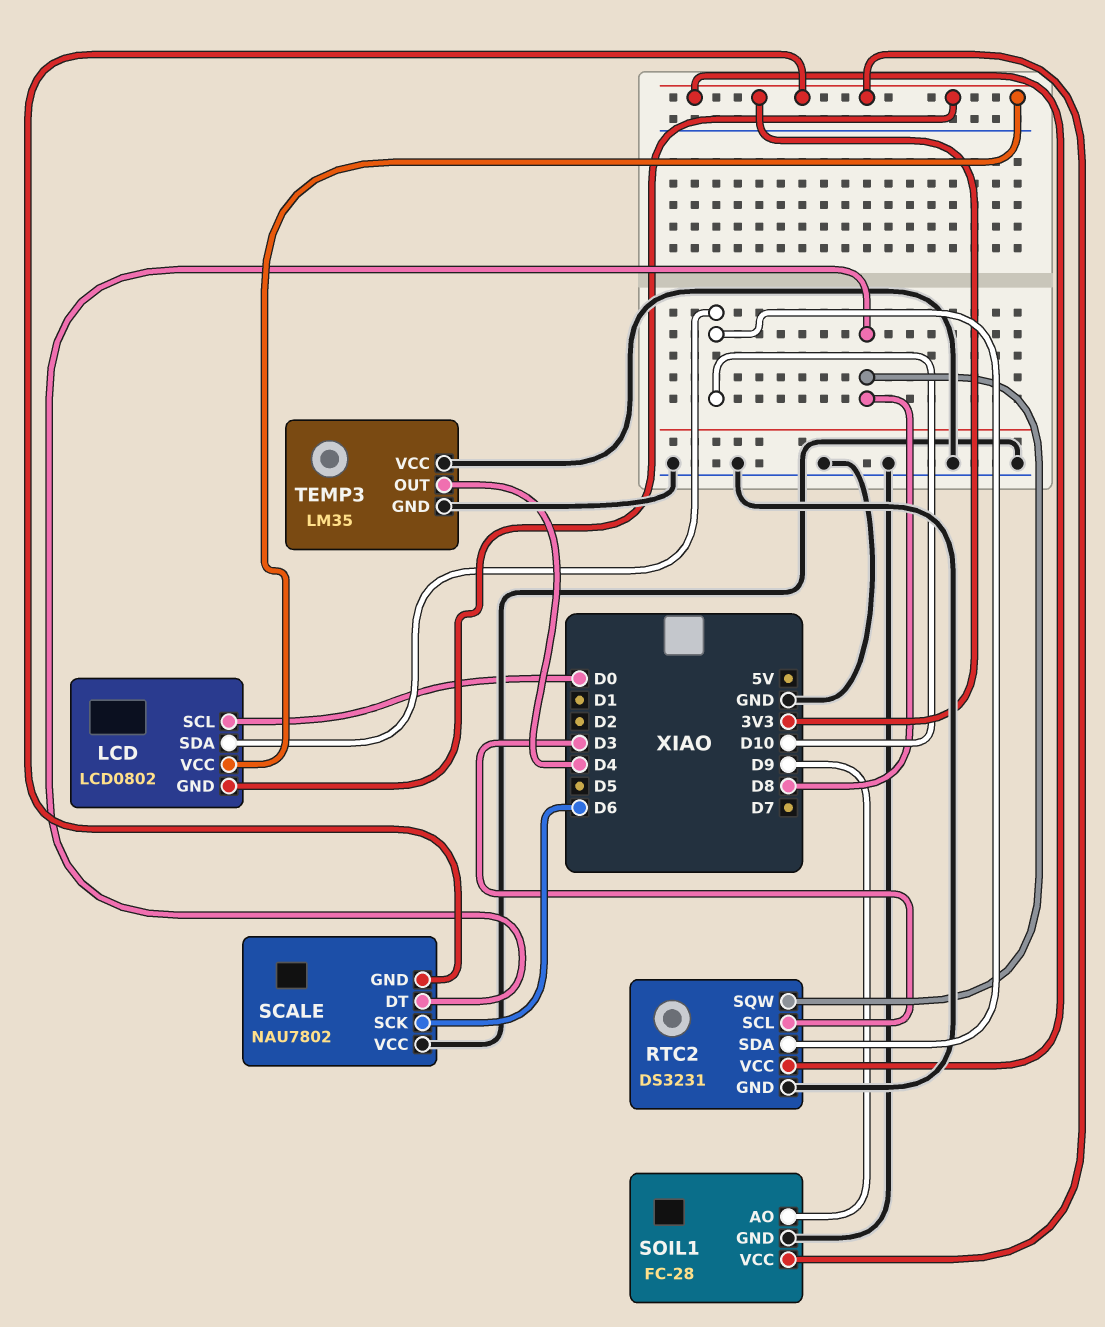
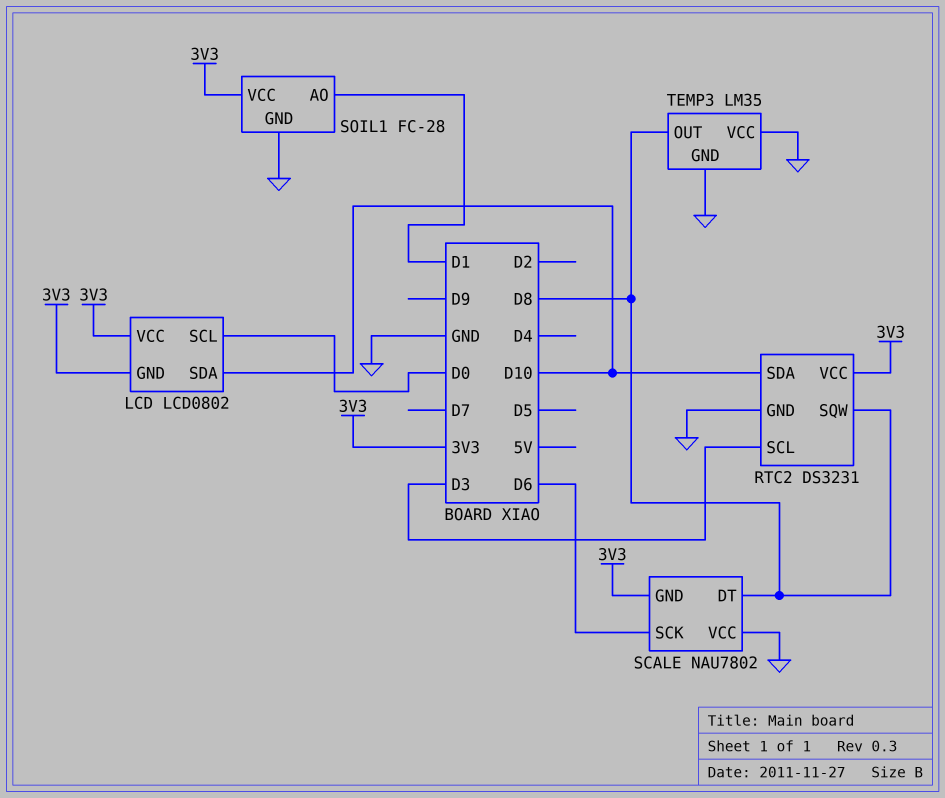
SOIL1 pin AO: D9 -> D1
TEMP3 pin OUT: D4 -> D8

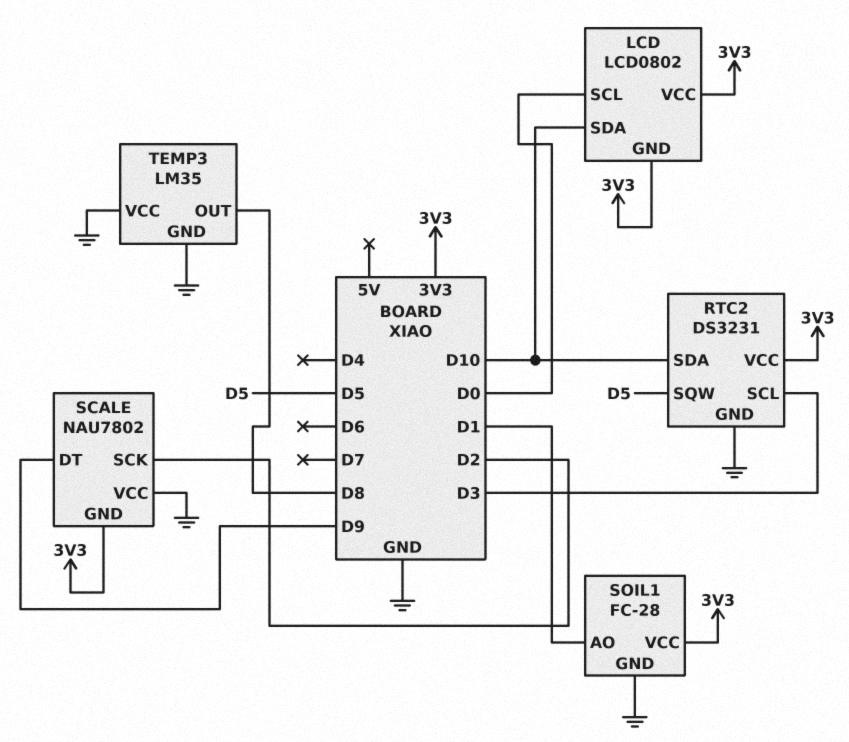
RTC2 pin SQW: D8 -> D5
SCALE pin DT: D8 -> D9
SCALE pin SCK: D6 -> D2

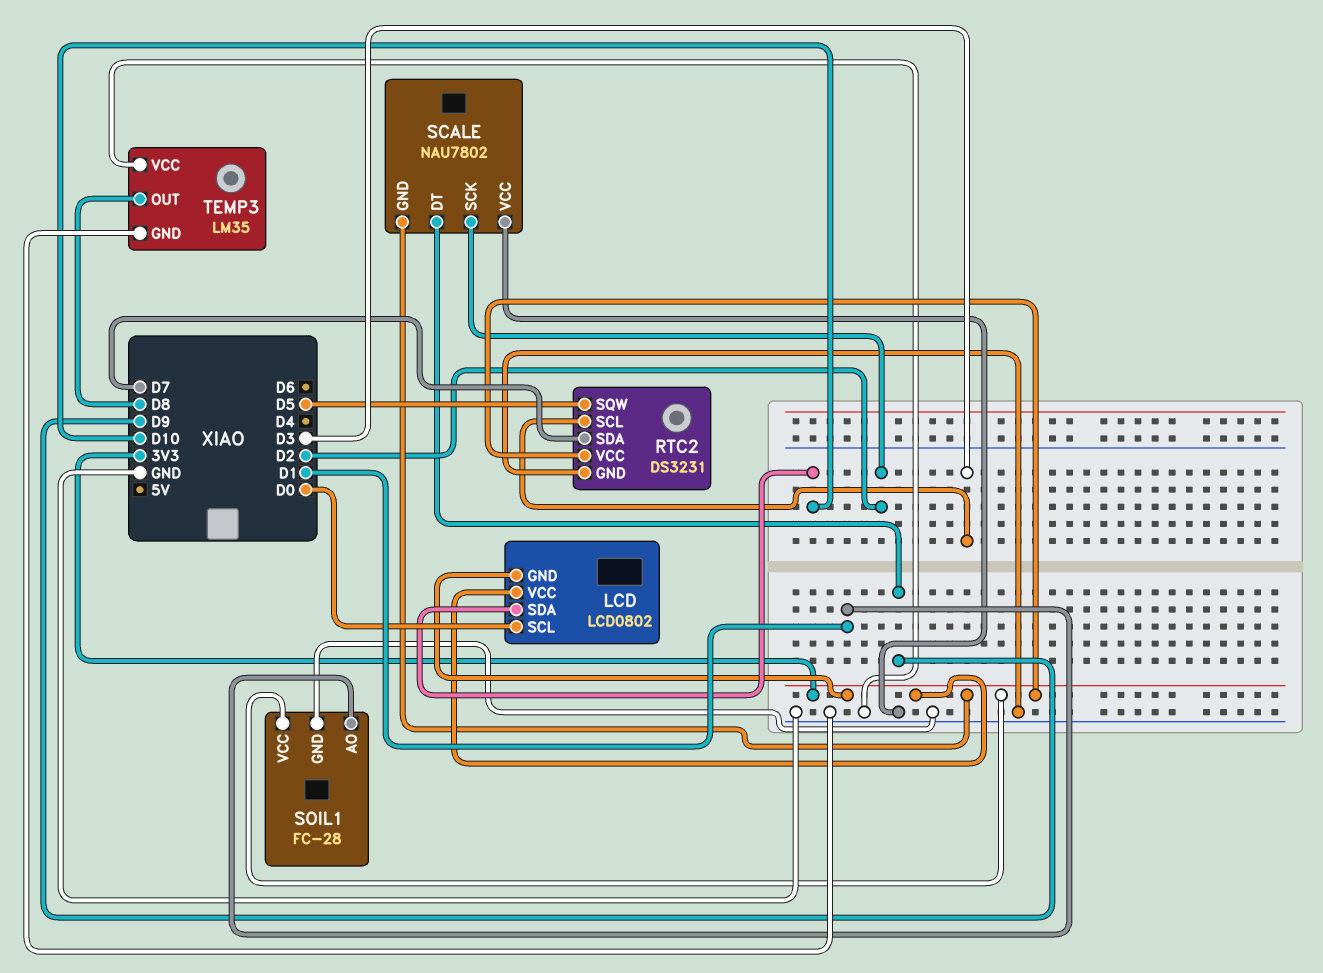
RTC2 pin SDA: D10 -> D7

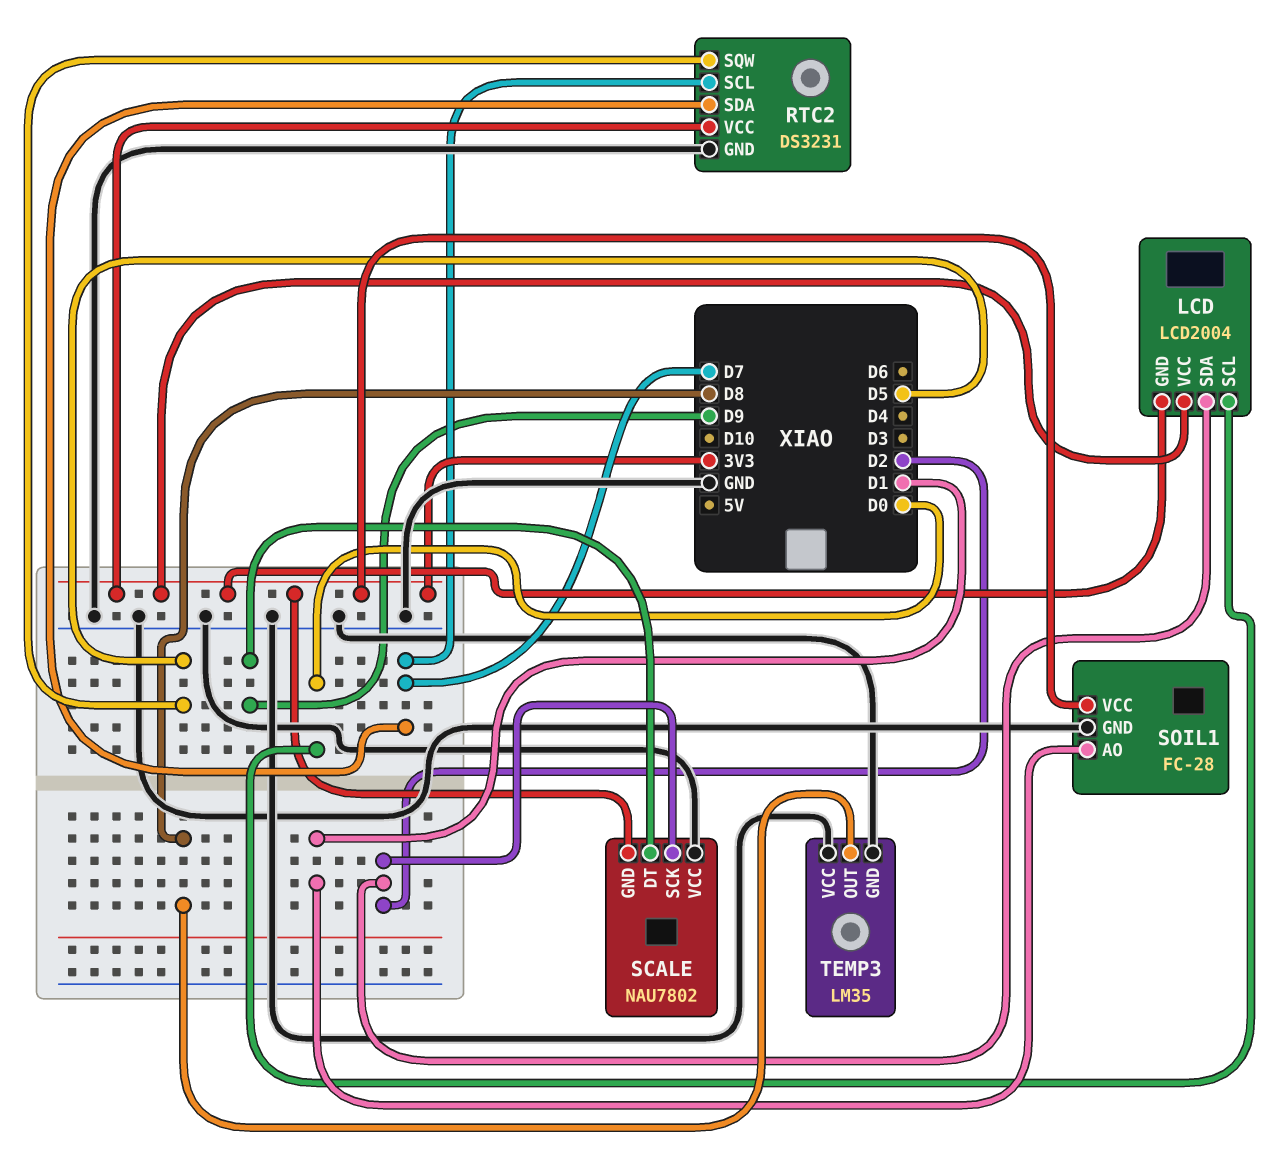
LCD: LCD0802 -> LCD2004
LCD pin SDA: D10 -> D2
RTC2 pin SCL: D3 -> D7

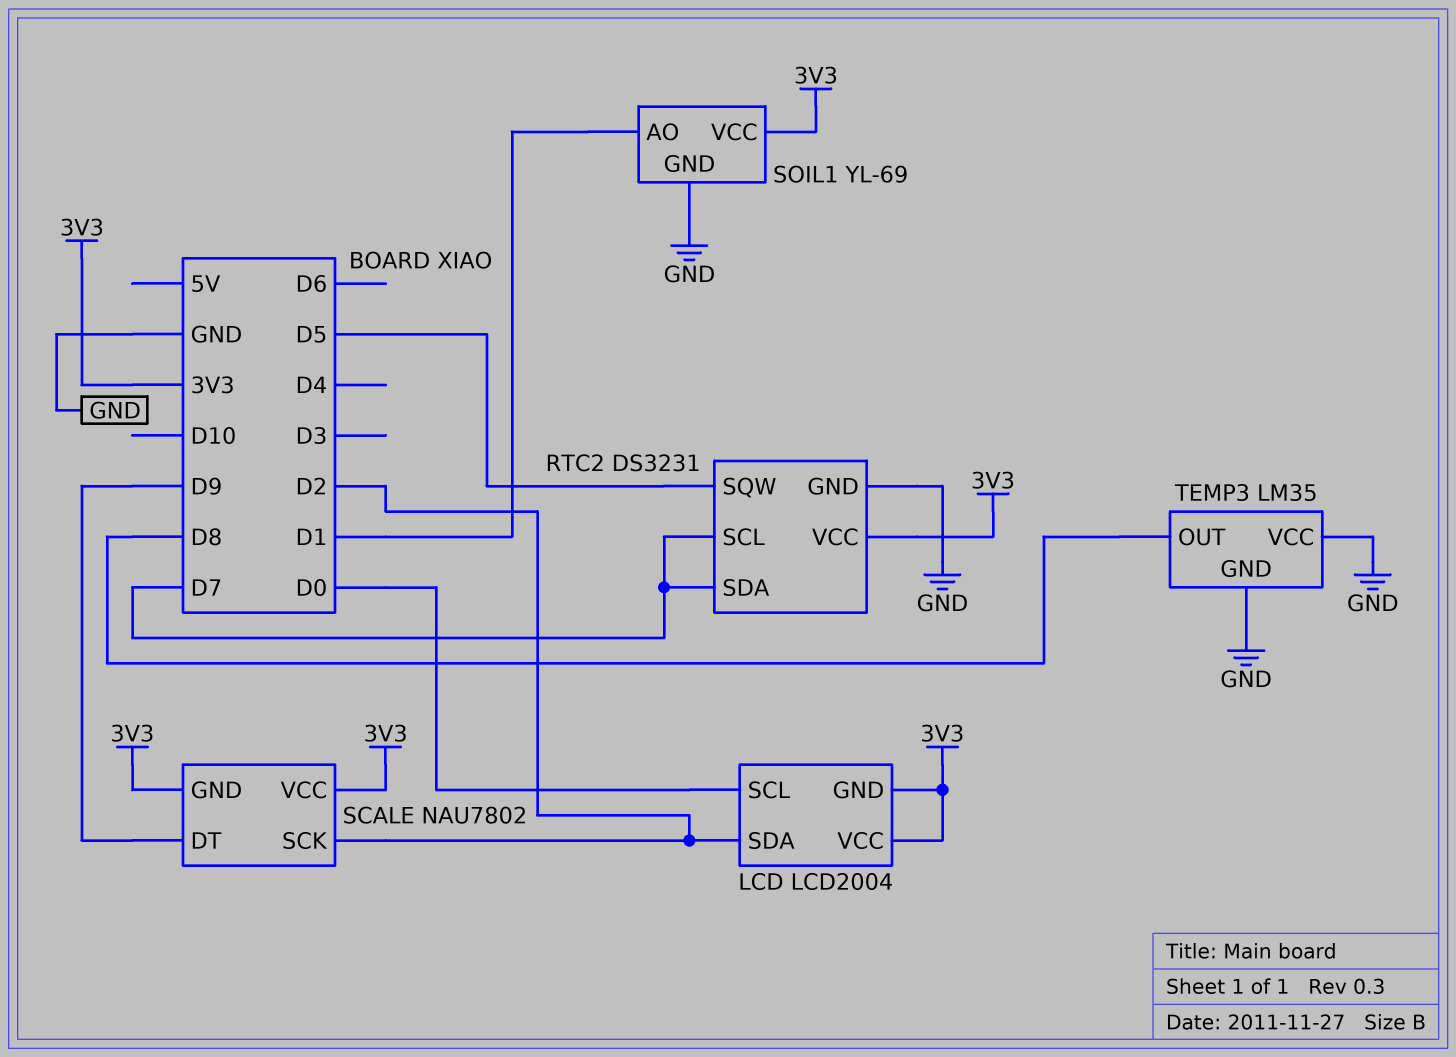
SCALE pin VCC: GND -> 3V3
SOIL1: FC-28 -> YL-69

